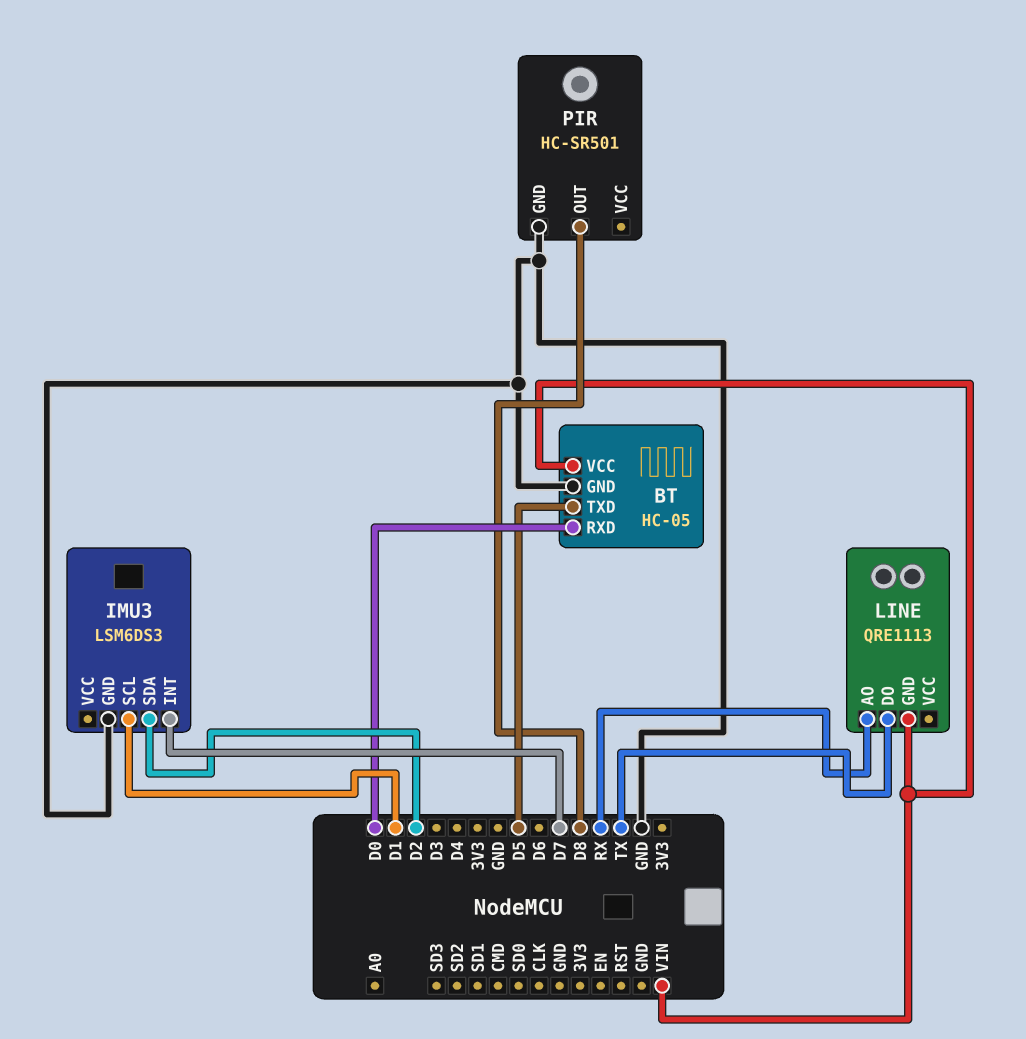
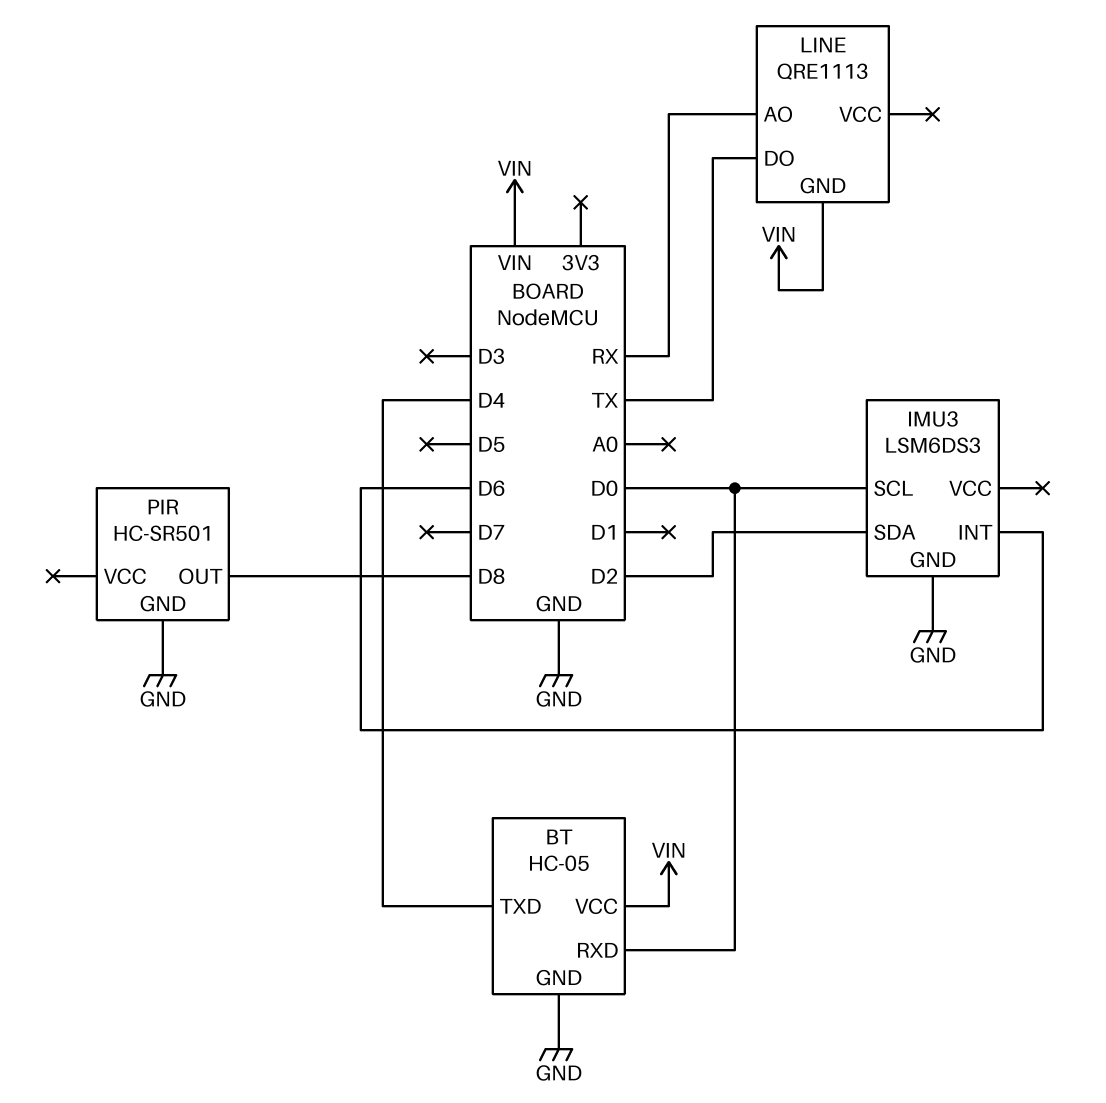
BT pin TXD: D5 -> D4
IMU3 pin INT: D7 -> D6
IMU3 pin SCL: D1 -> D0

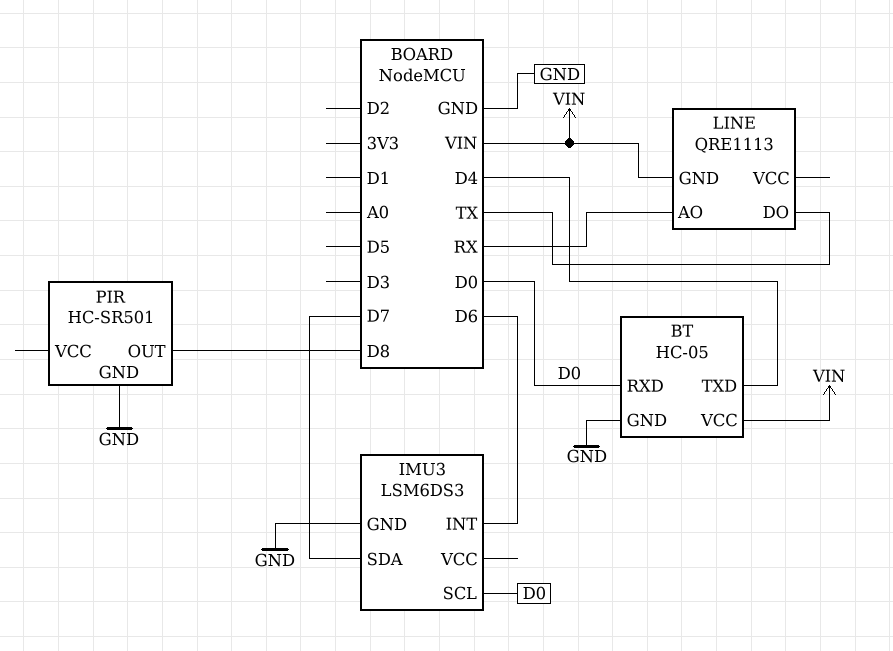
IMU3 pin SDA: D2 -> D7

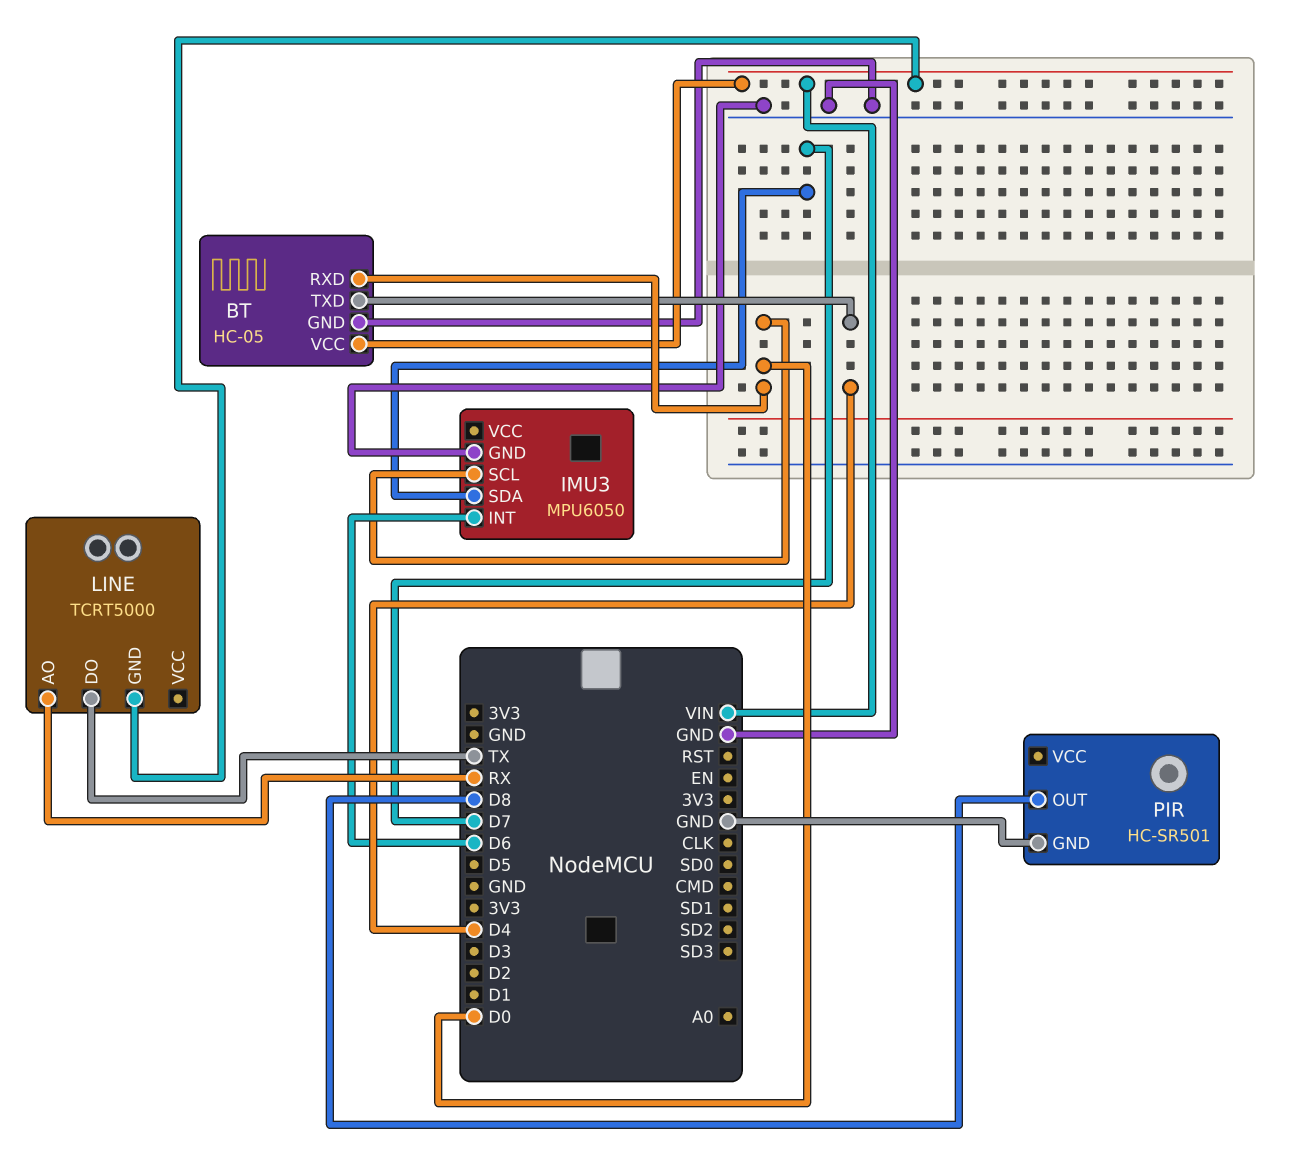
IMU3: LSM6DS3 -> MPU6050
LINE: QRE1113 -> TCRT5000

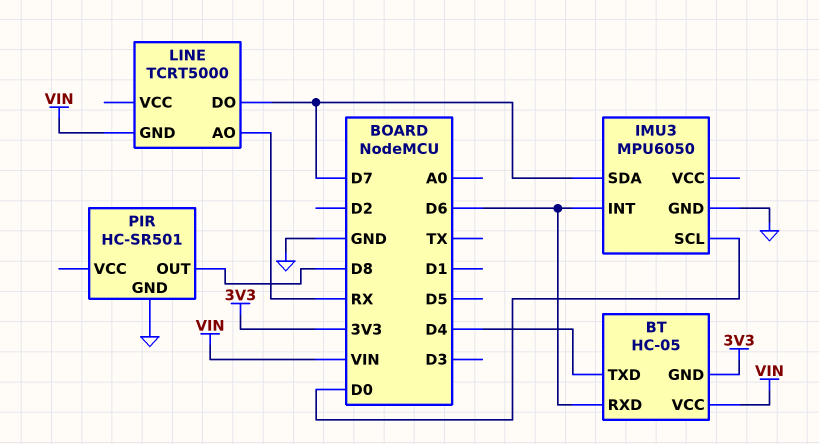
BT pin GND: GND -> 3V3
BT pin RXD: D0 -> D6
LINE pin DO: TX -> D7

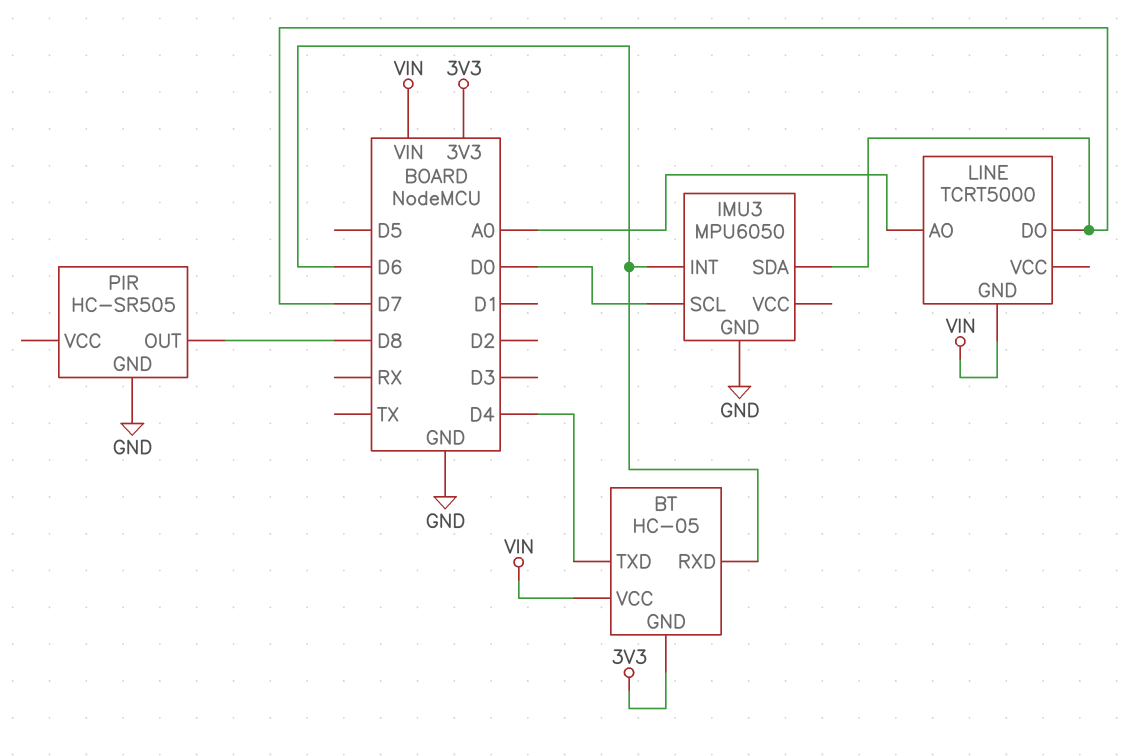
LINE pin AO: RX -> A0
PIR: HC-SR501 -> HC-SR505

